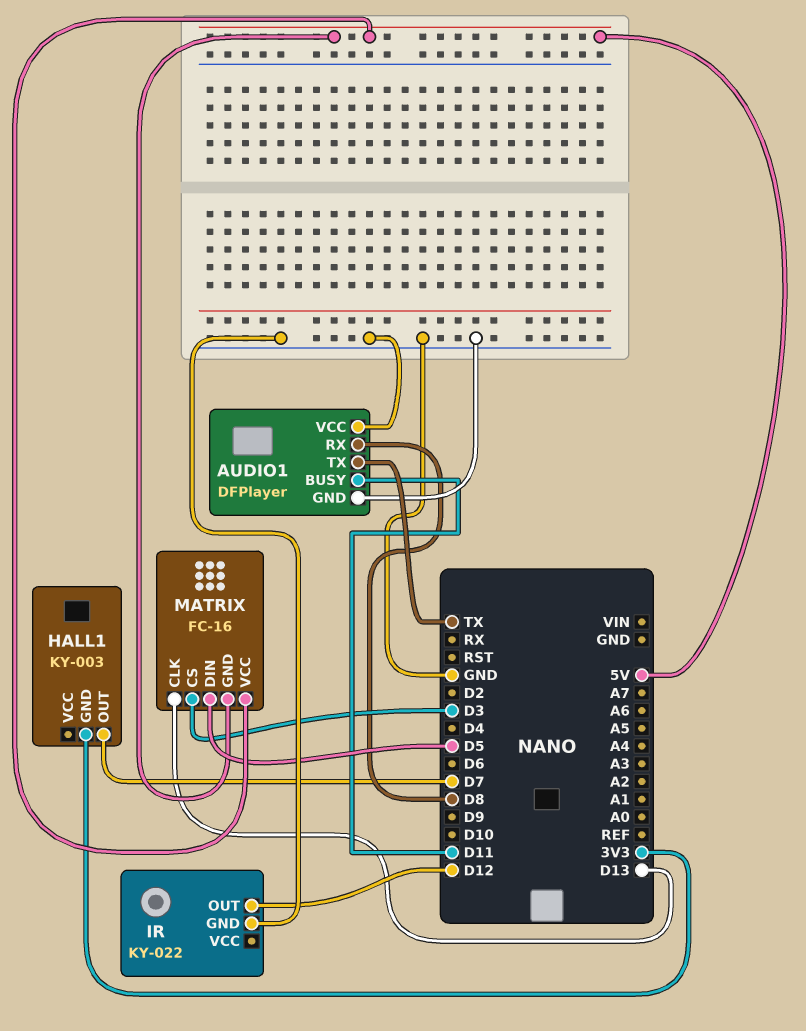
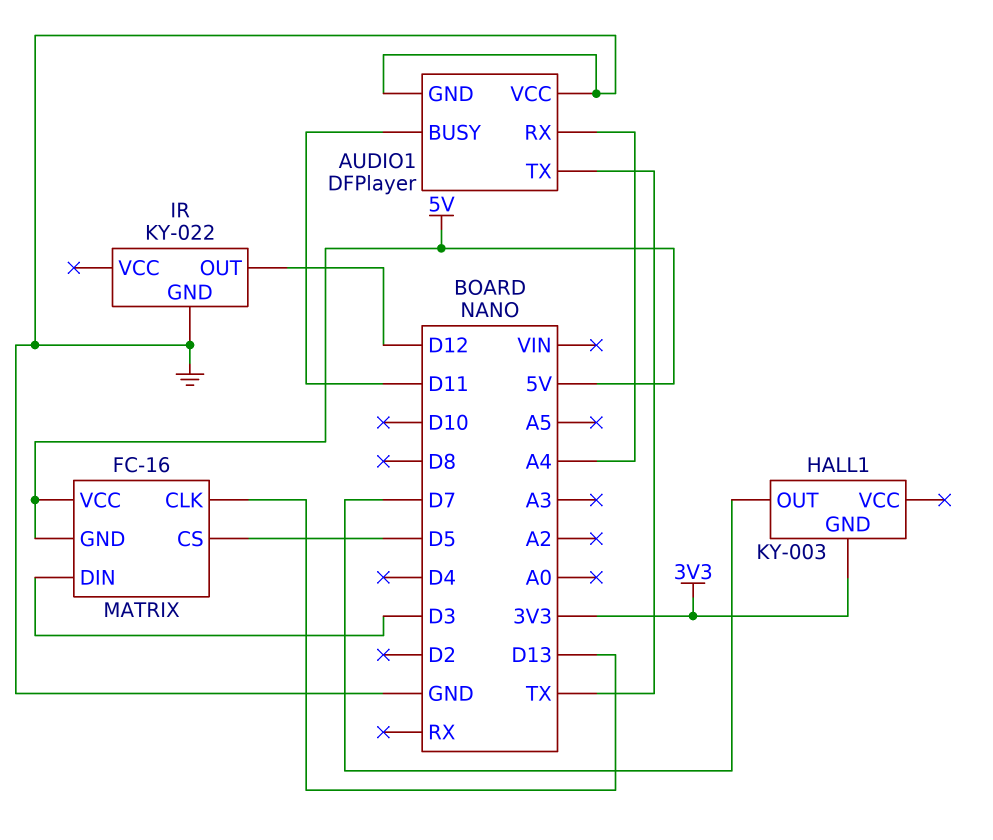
AUDIO1 pin RX: D8 -> A4
MATRIX pin CS: D3 -> D5
MATRIX pin DIN: D5 -> D3

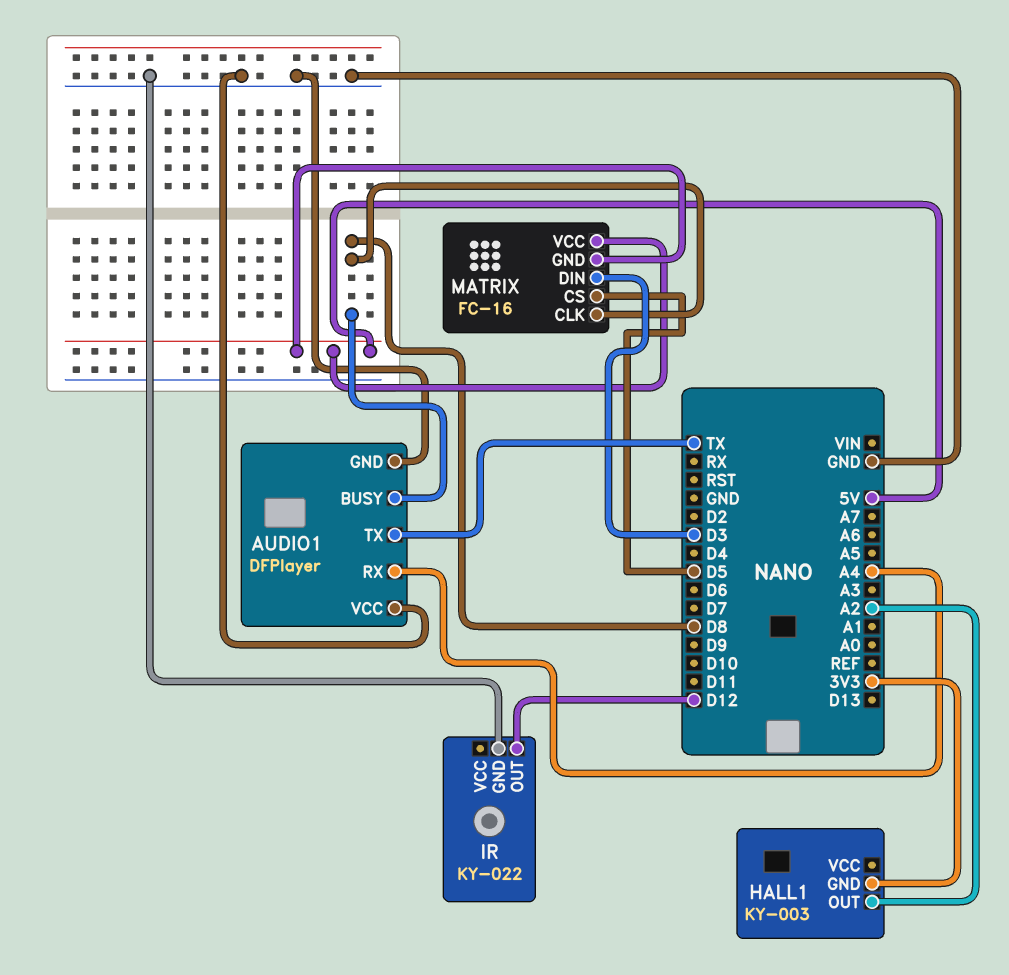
AUDIO1 pin BUSY: D11 -> D8
HALL1 pin OUT: D7 -> A2
MATRIX pin CLK: D13 -> D8

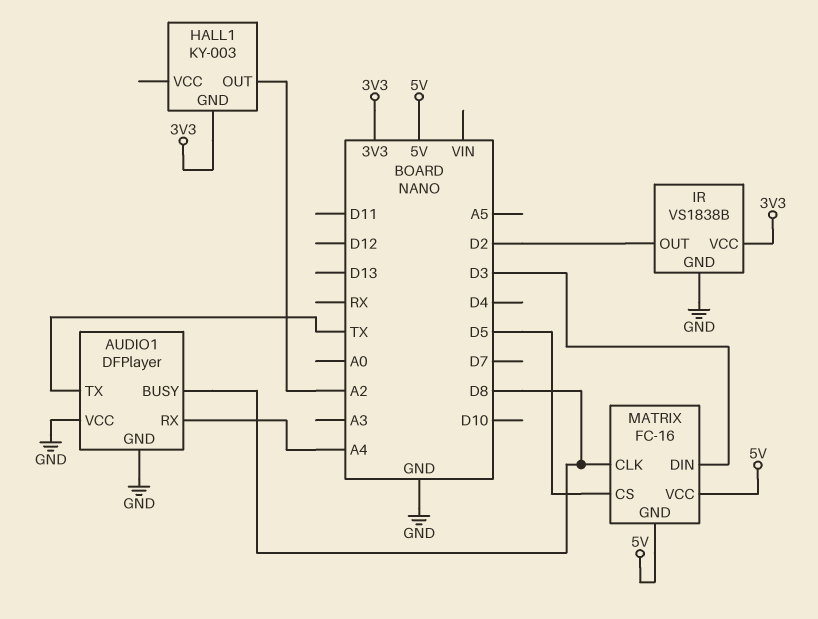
IR: KY-022 -> VS1838B
IR pin OUT: D12 -> D2
IR pin VCC: none -> 3V3

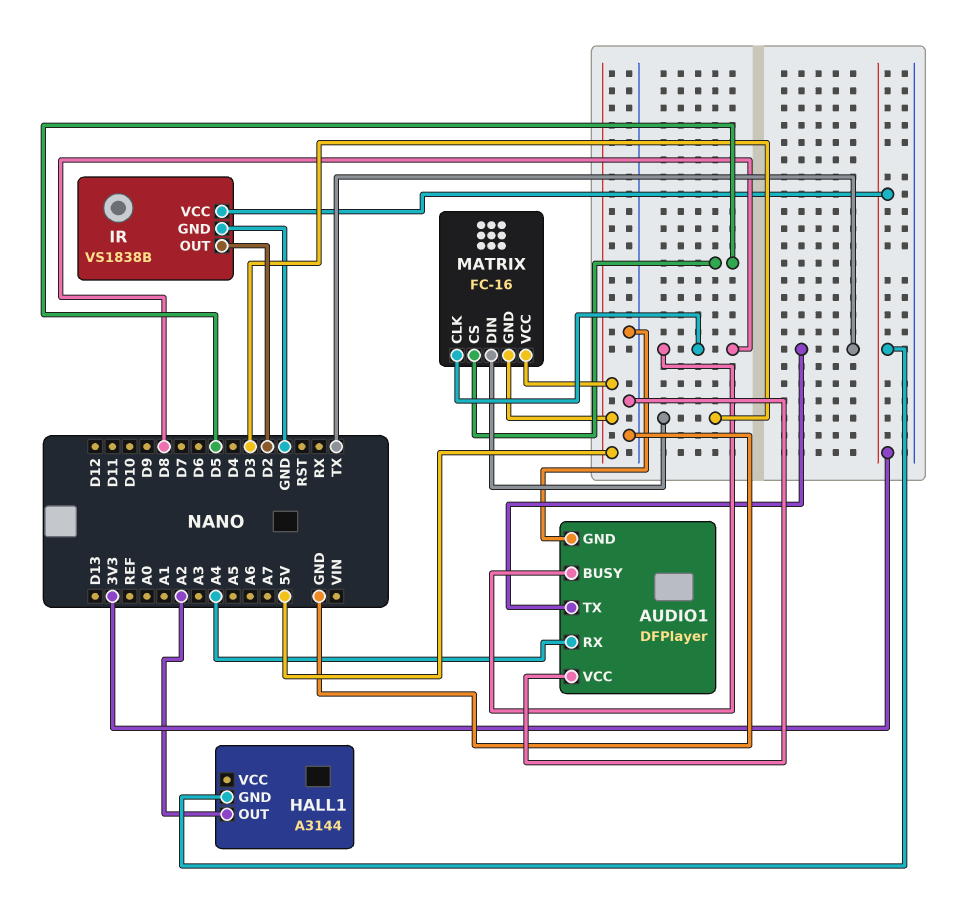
HALL1: KY-003 -> A3144

